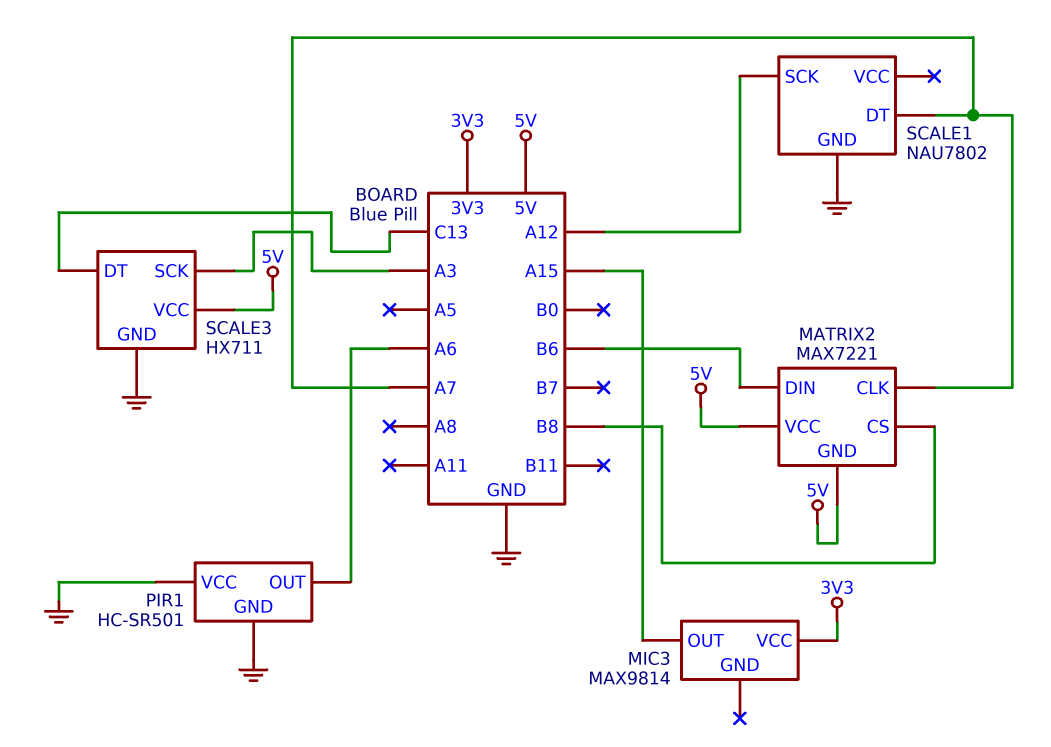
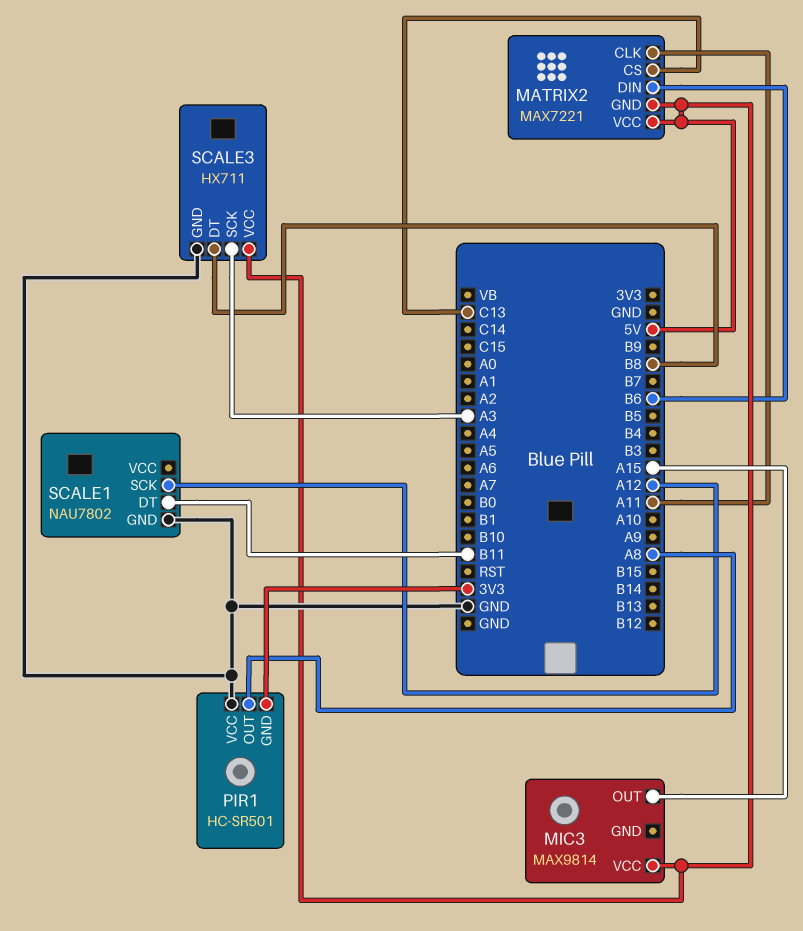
MATRIX2 pin CLK: A7 -> A11
MATRIX2 pin CS: B8 -> C13
MIC3 pin VCC: 3V3 -> 5V
PIR1 pin GND: GND -> 3V3
PIR1 pin OUT: A6 -> A8
SCALE1 pin DT: A7 -> B11
SCALE3 pin DT: C13 -> B8

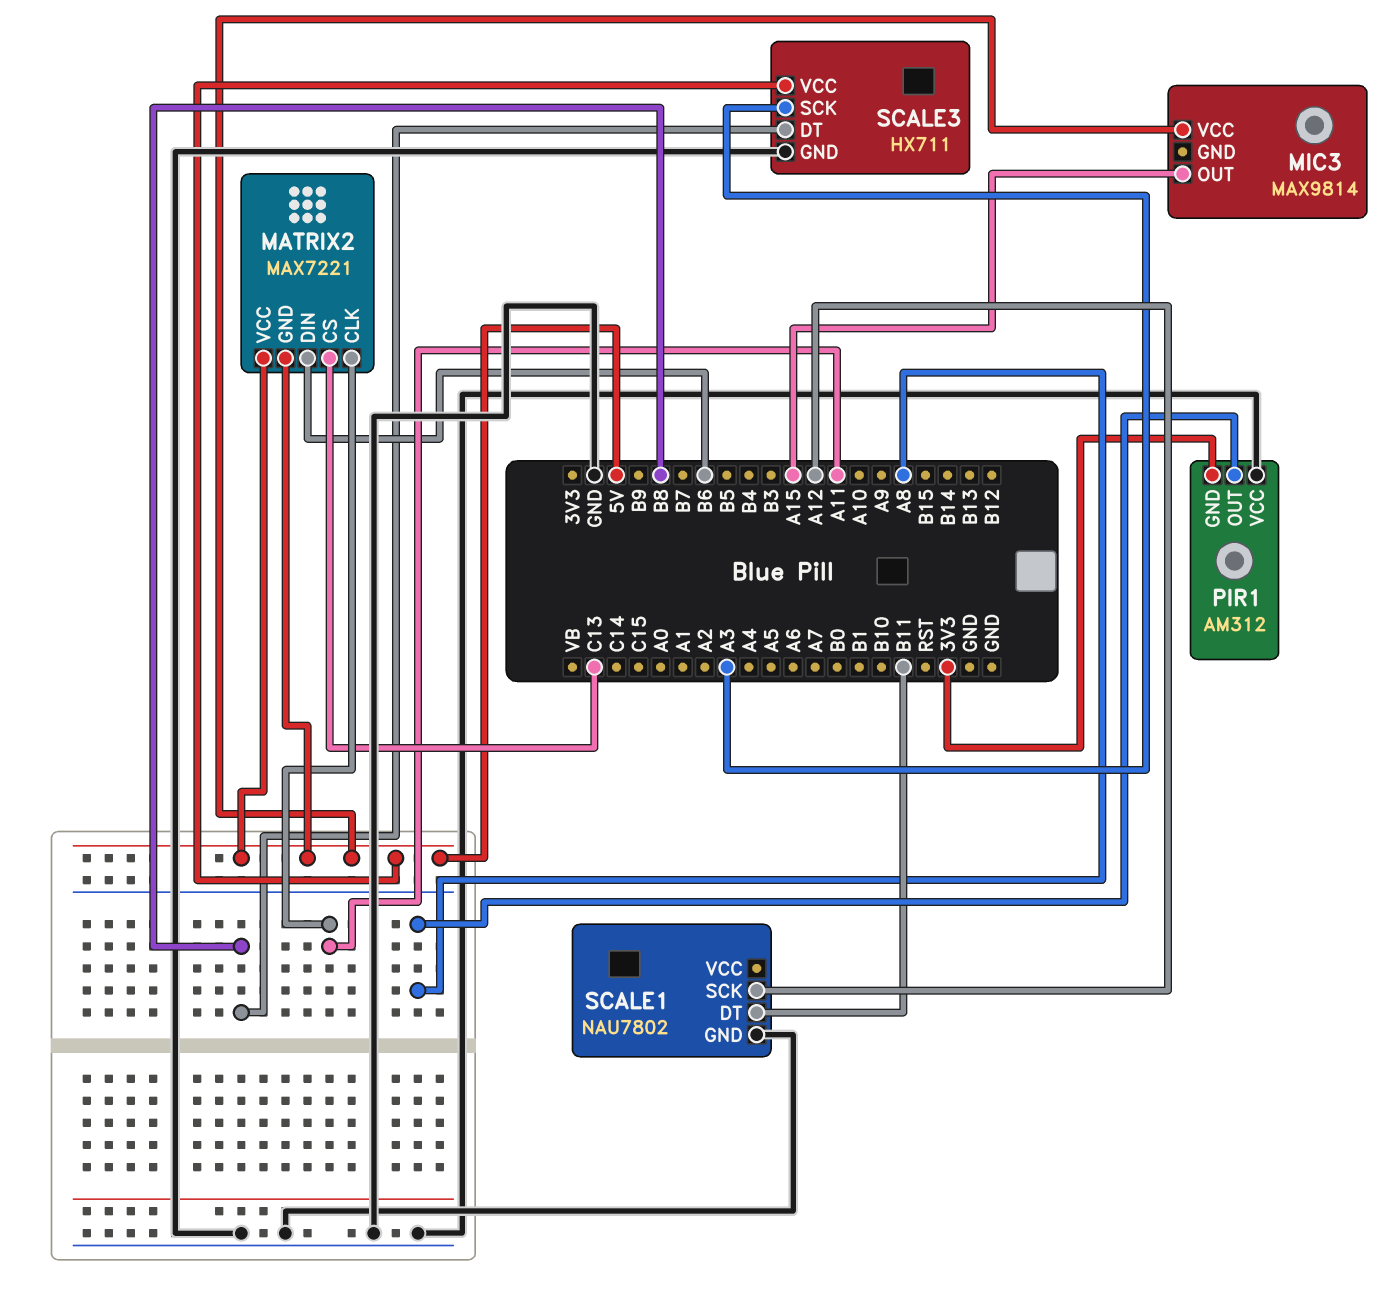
PIR1: HC-SR501 -> AM312

